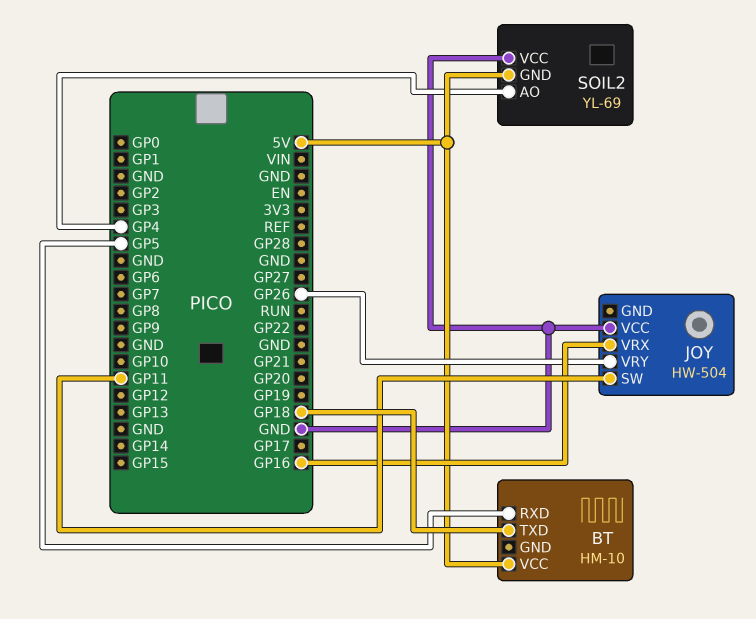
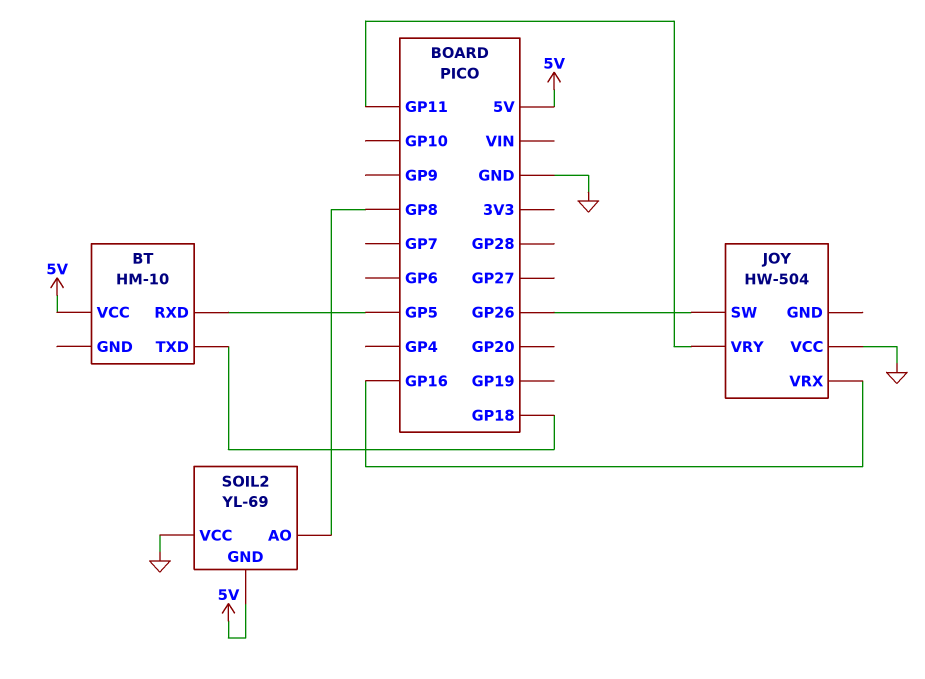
JOY pin SW: GP11 -> GP26
JOY pin VRY: GP26 -> GP11
SOIL2 pin AO: GP4 -> GP8

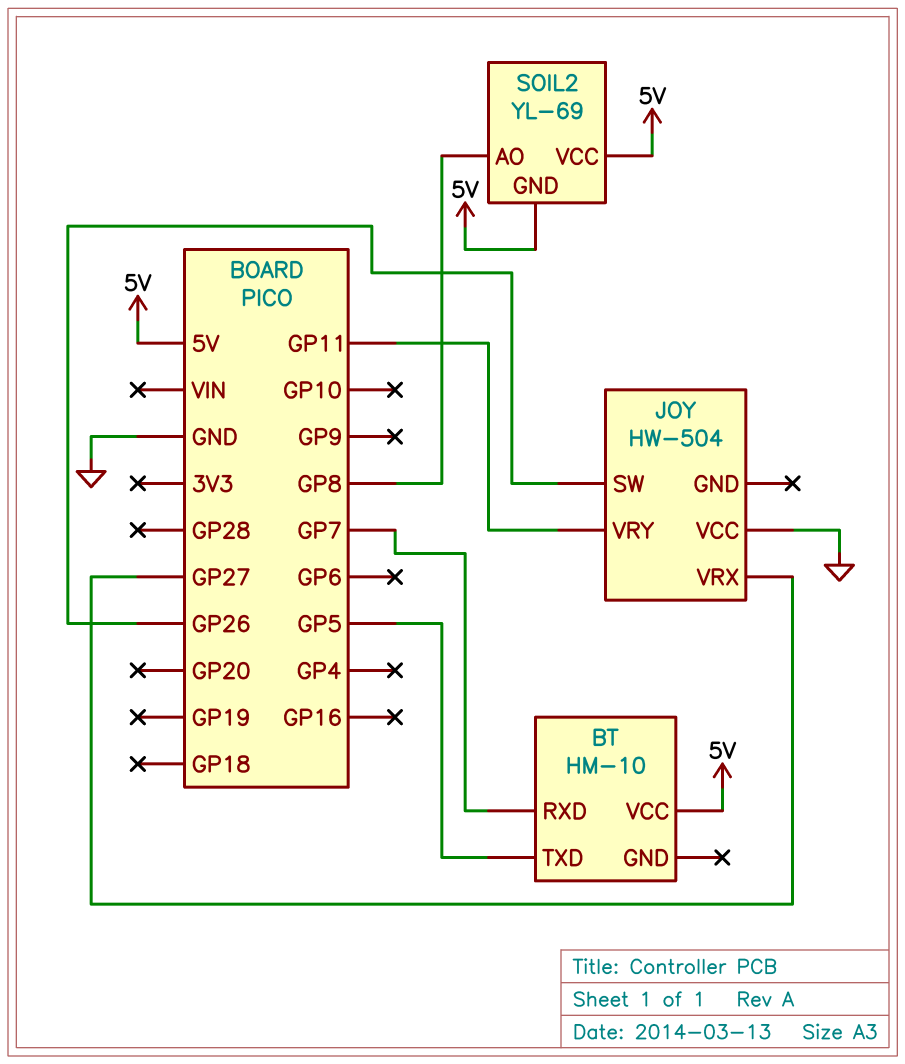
BT pin RXD: GP5 -> GP7
BT pin TXD: GP18 -> GP5
JOY pin VRX: GP16 -> GP27
SOIL2 pin VCC: GND -> 5V

